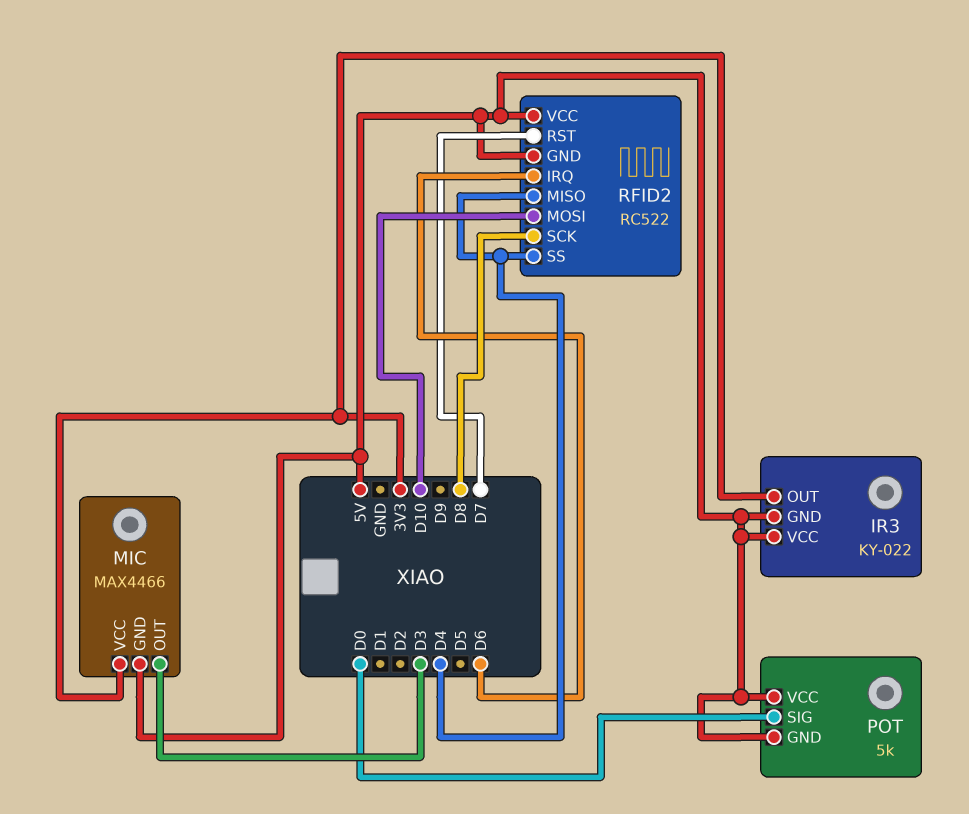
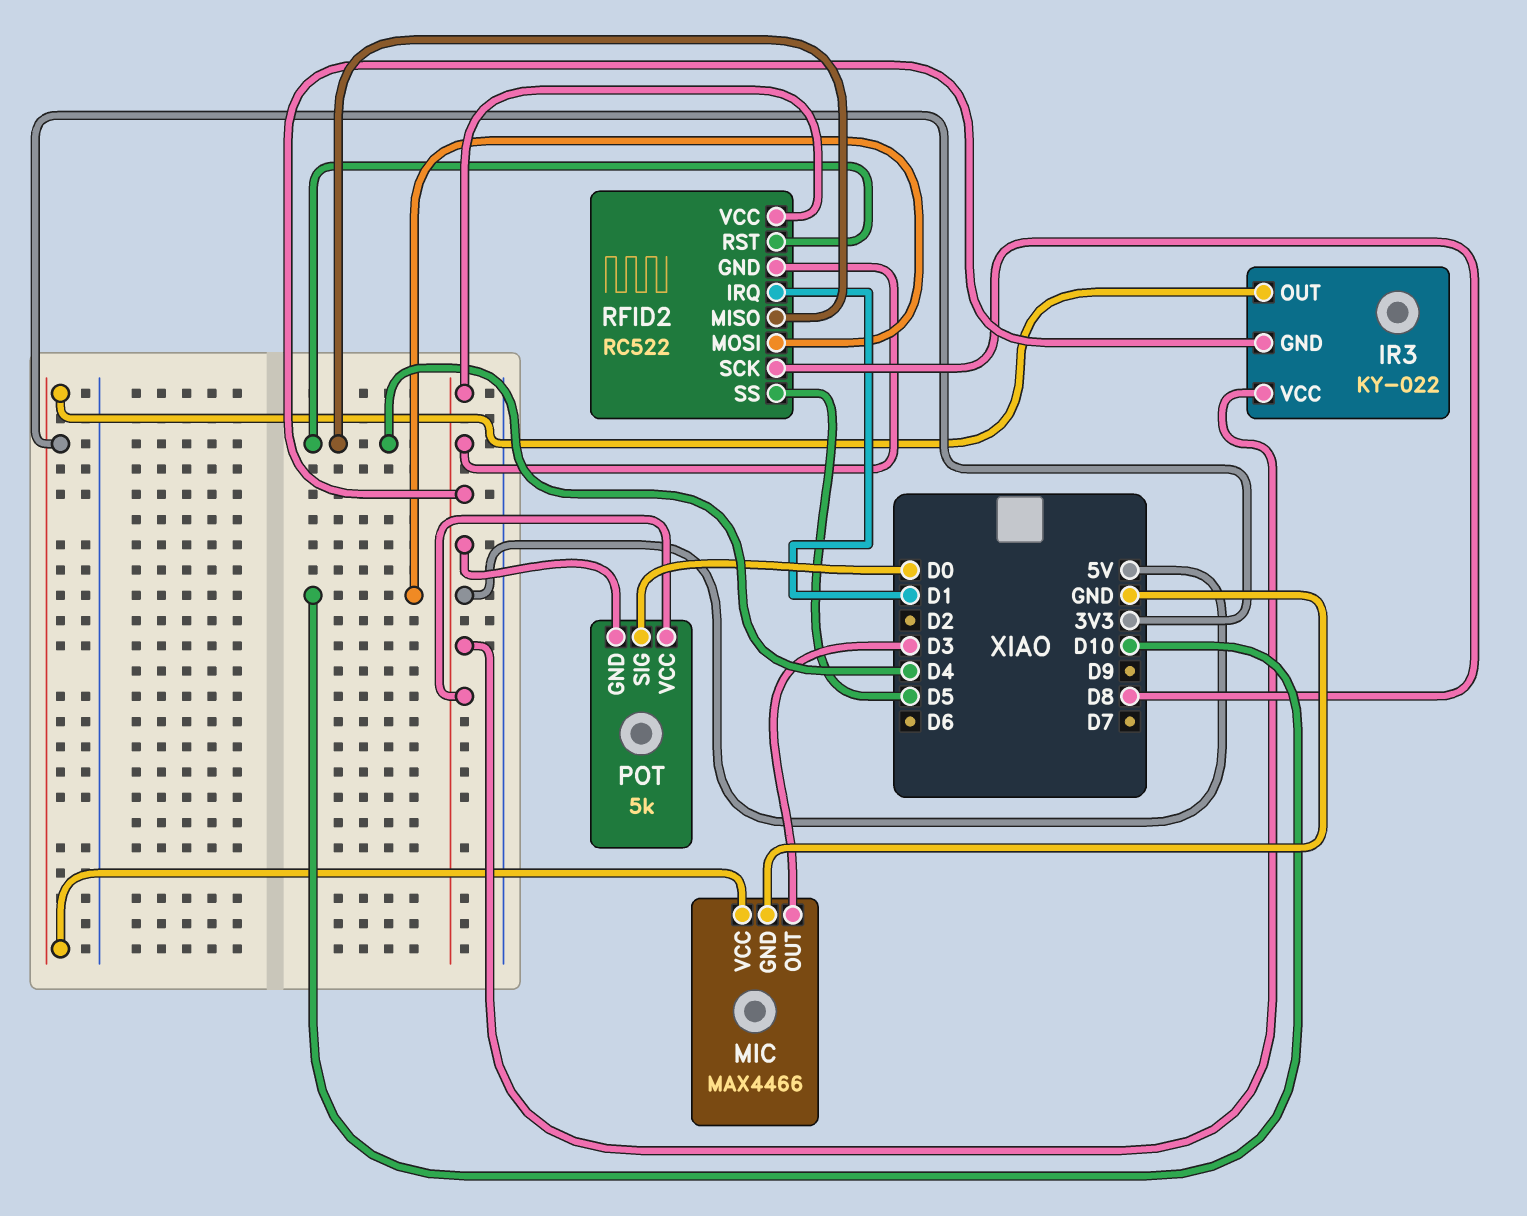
MIC pin GND: 5V -> GND
RFID2 pin IRQ: D6 -> D1
RFID2 pin RST: D7 -> D4
RFID2 pin SS: D4 -> D5

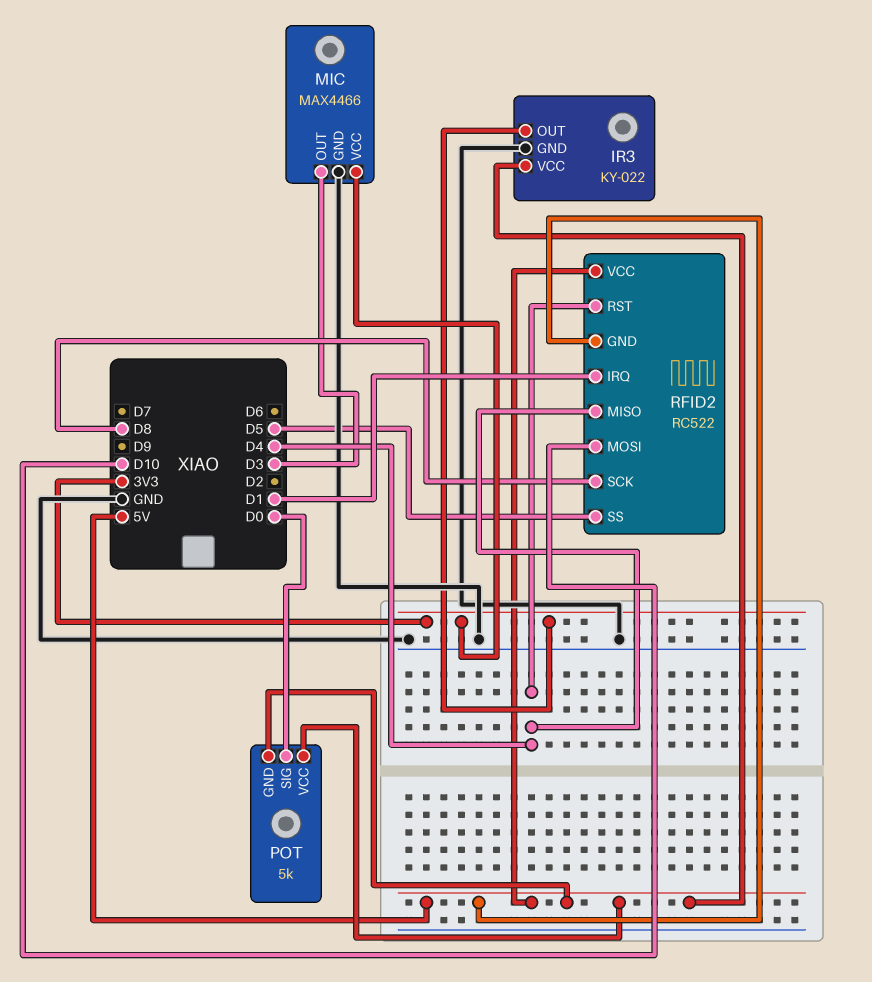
IR3 pin GND: 5V -> GND

